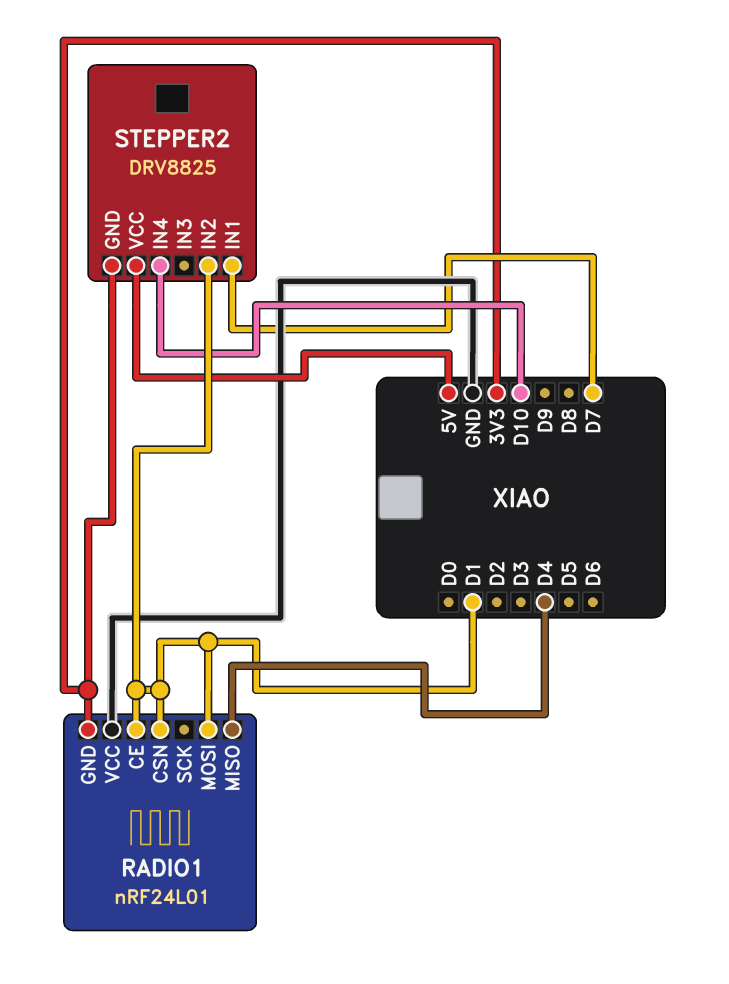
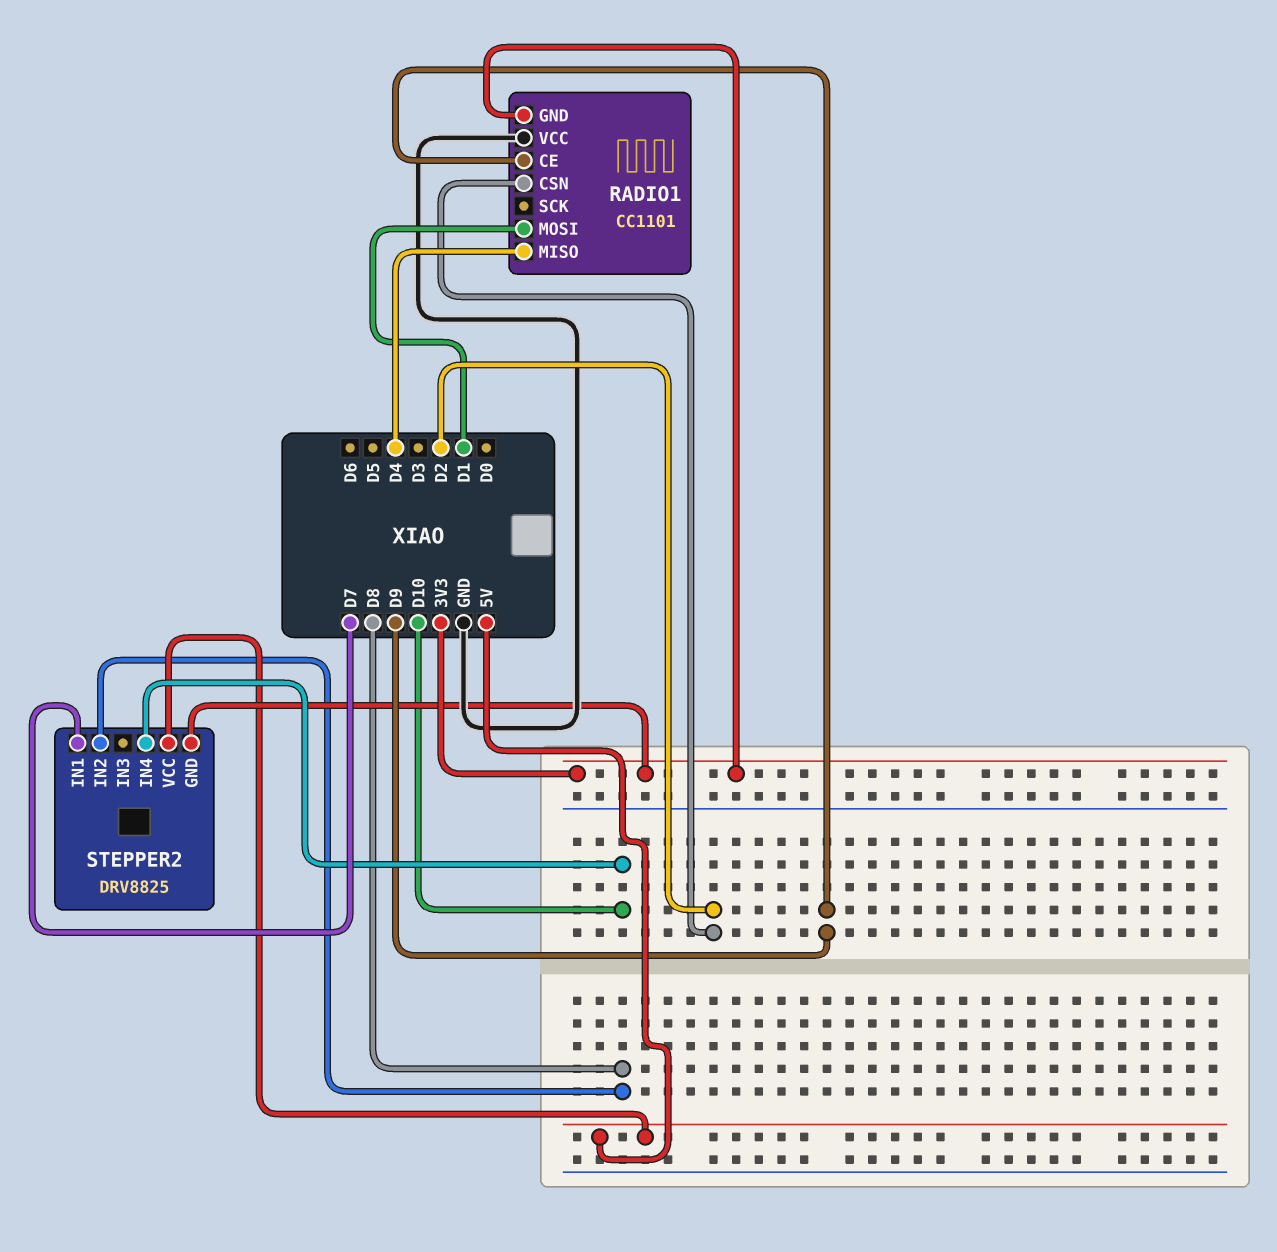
RADIO1: nRF24L01 -> CC1101
RADIO1 pin CE: D1 -> D9
RADIO1 pin CSN: D1 -> D2
STEPPER2 pin IN2: D1 -> D8

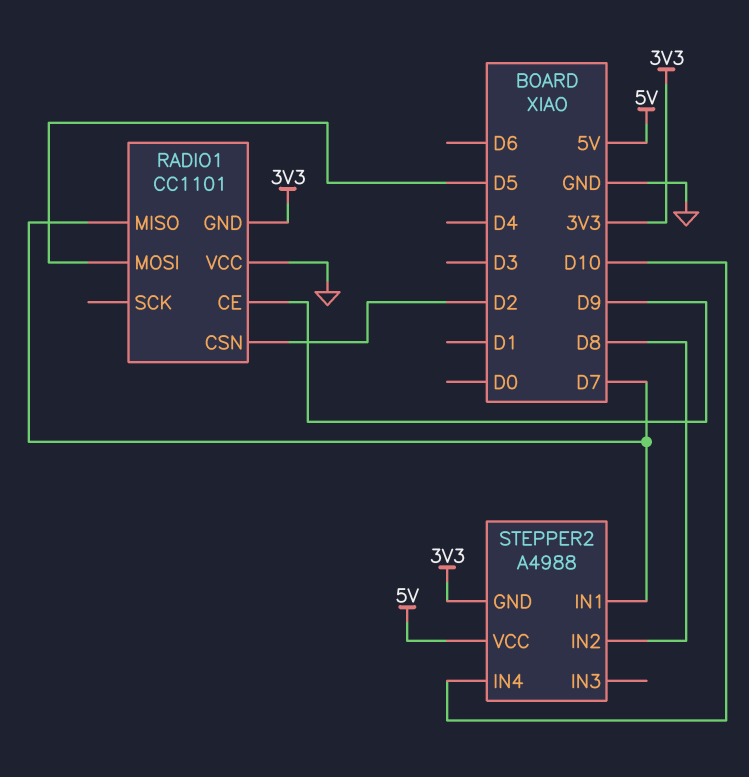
RADIO1 pin MISO: D4 -> D7
RADIO1 pin MOSI: D1 -> D5
STEPPER2: DRV8825 -> A4988

